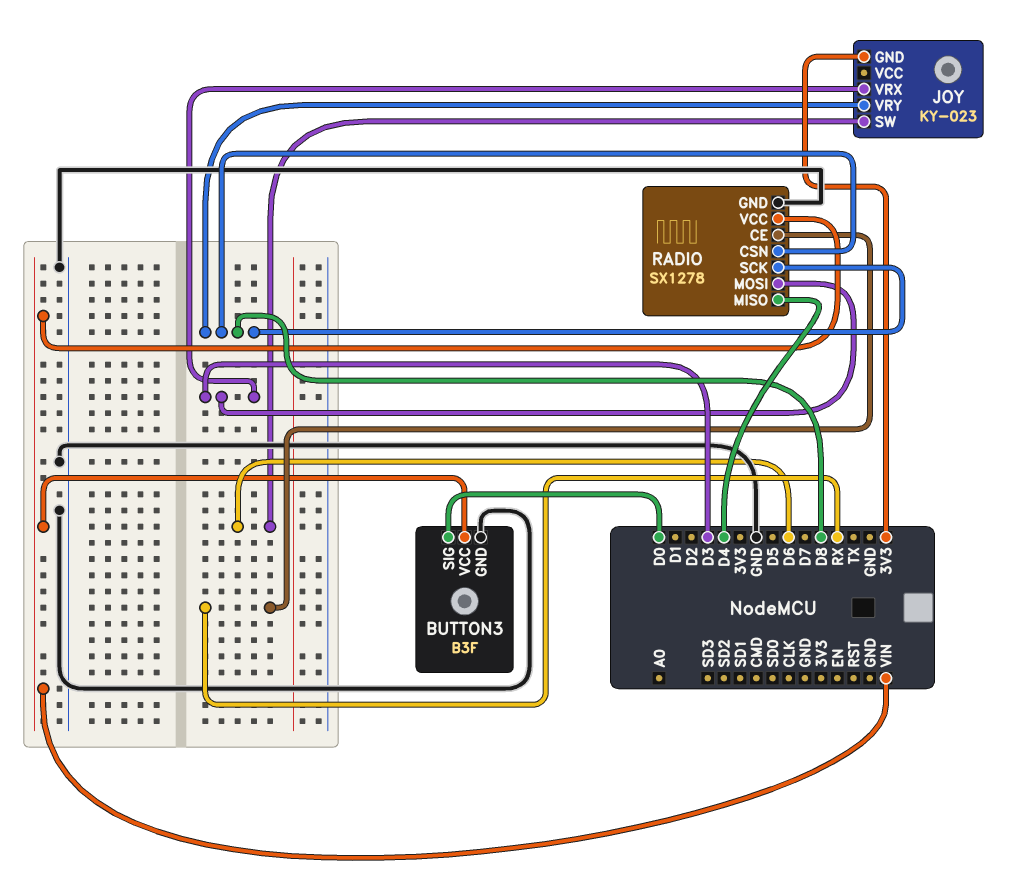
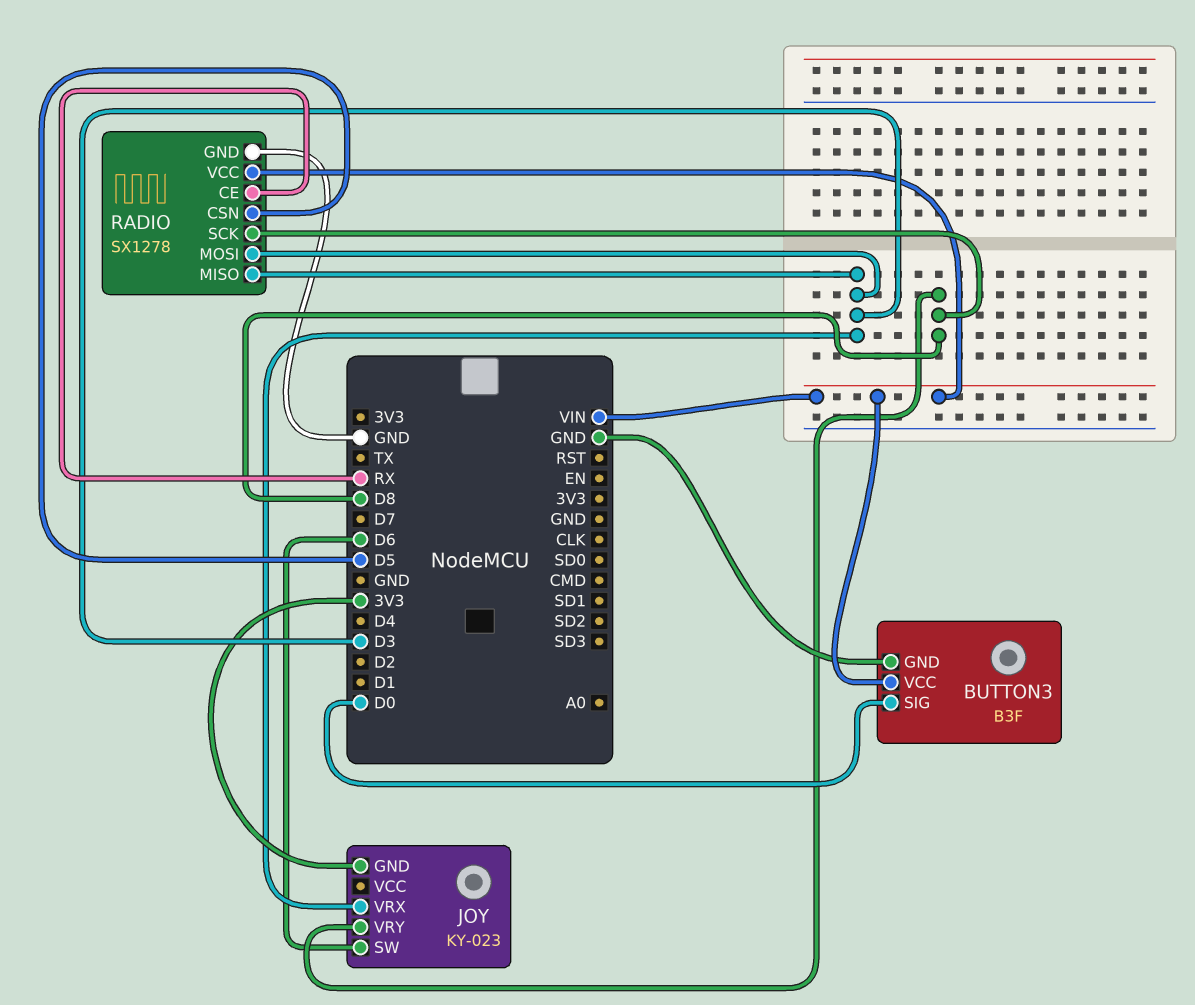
RADIO pin CSN: D8 -> D5
RADIO pin MISO: D4 -> D3

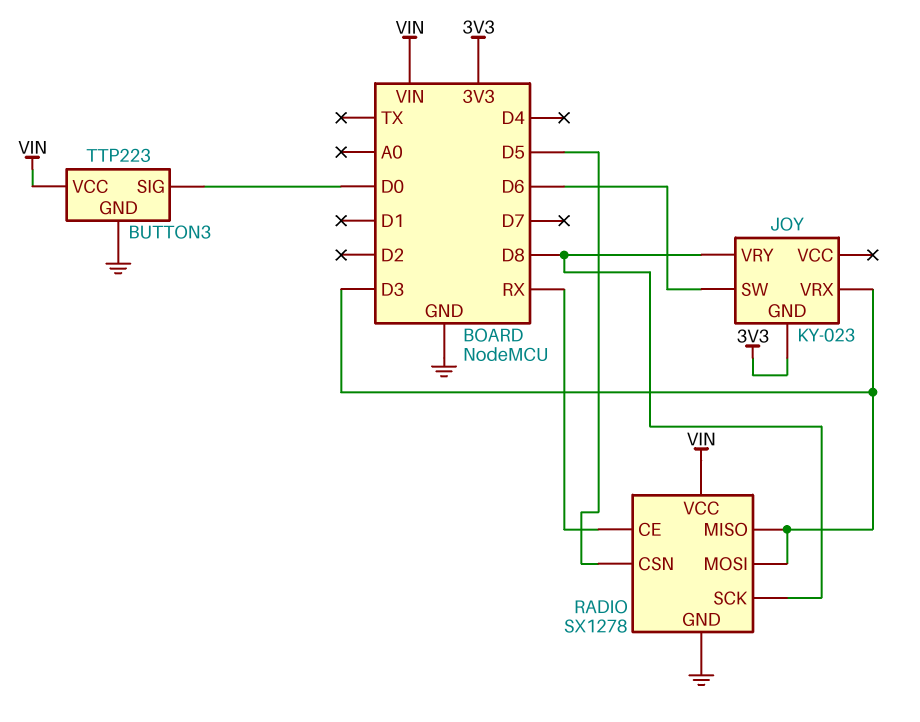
BUTTON3: B3F -> TTP223

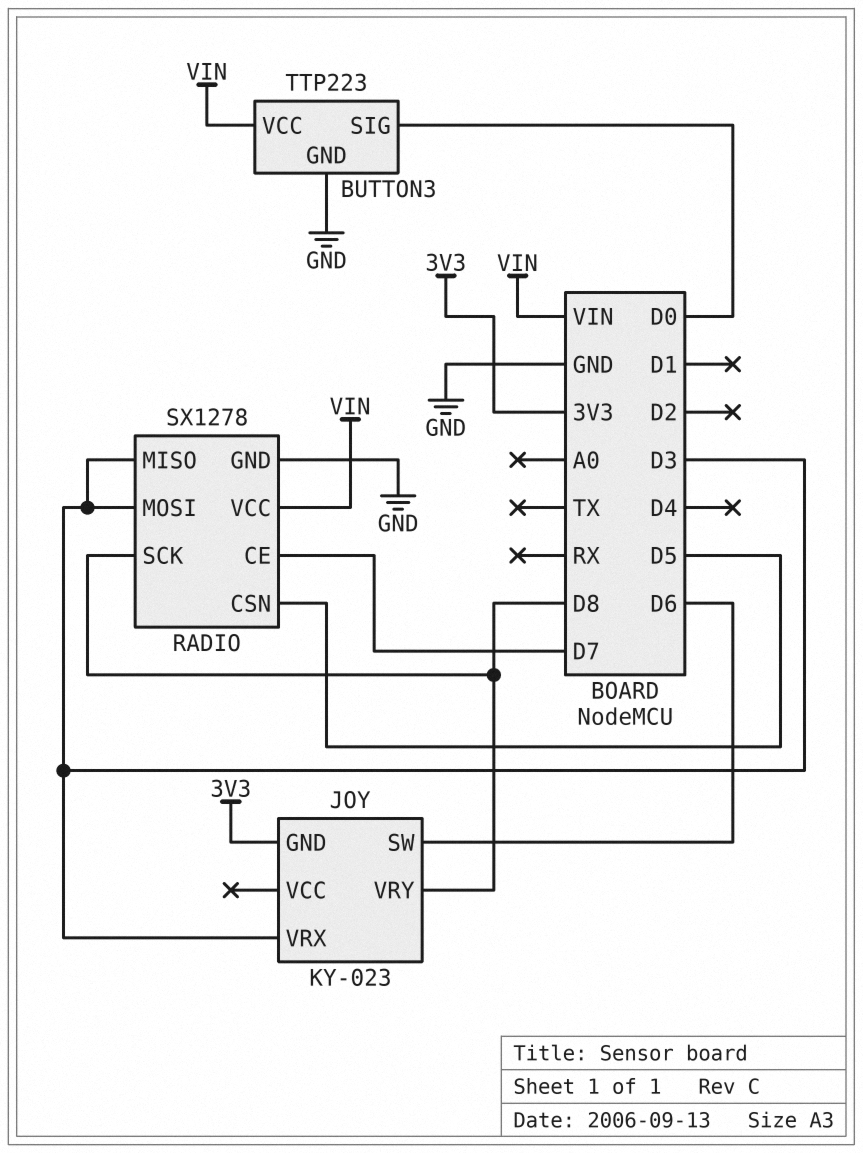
RADIO pin CE: RX -> D7

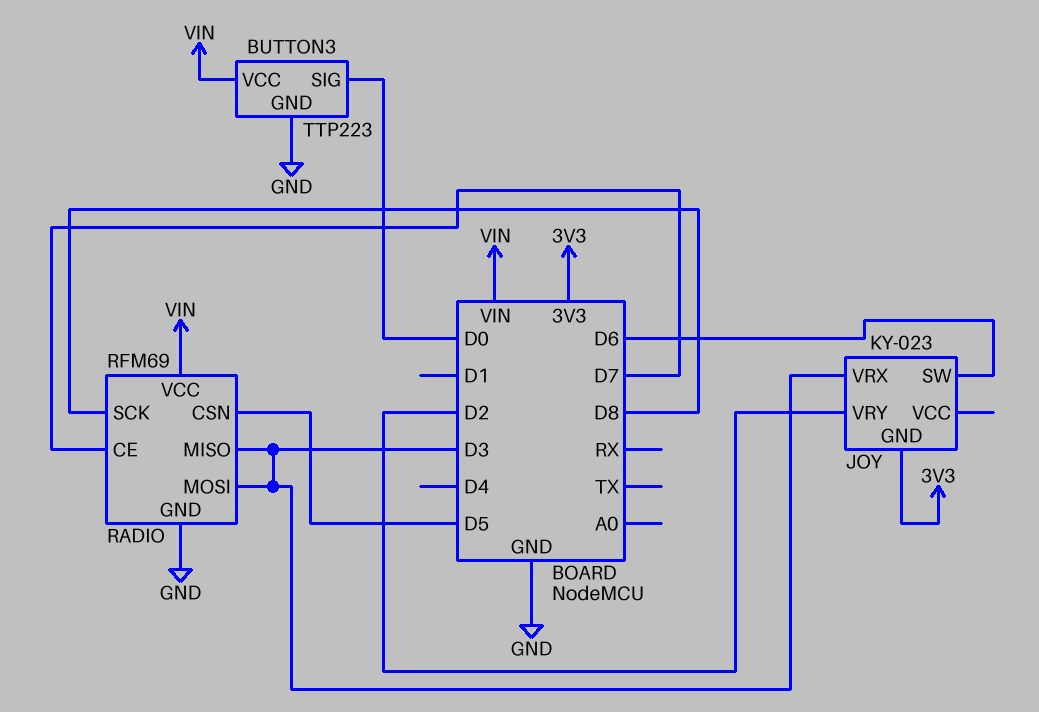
JOY pin VRY: D8 -> D2
RADIO: SX1278 -> RFM69

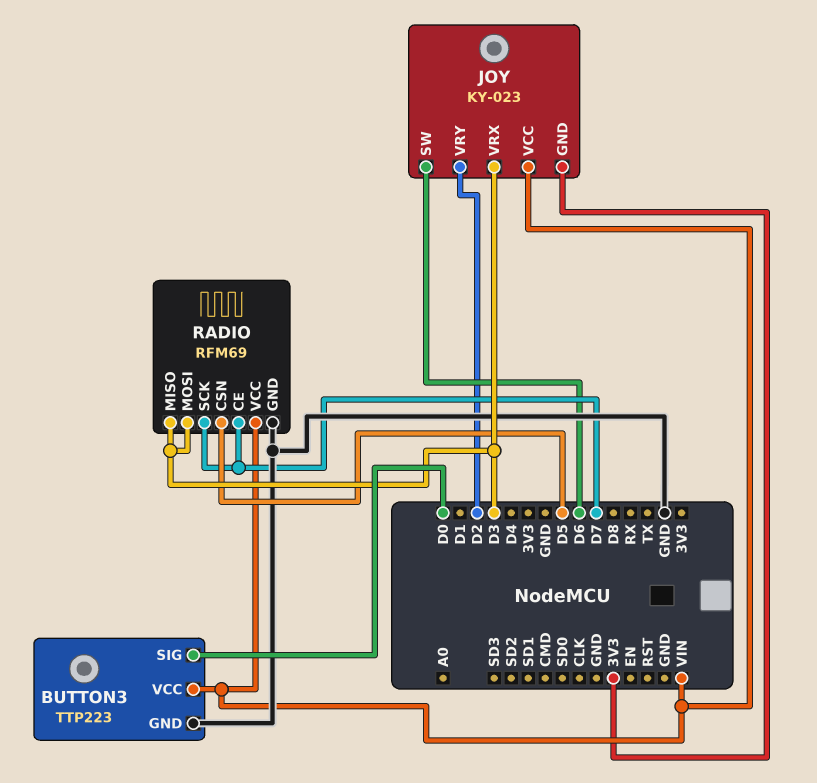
JOY pin VCC: none -> VIN
RADIO pin SCK: D8 -> D7

